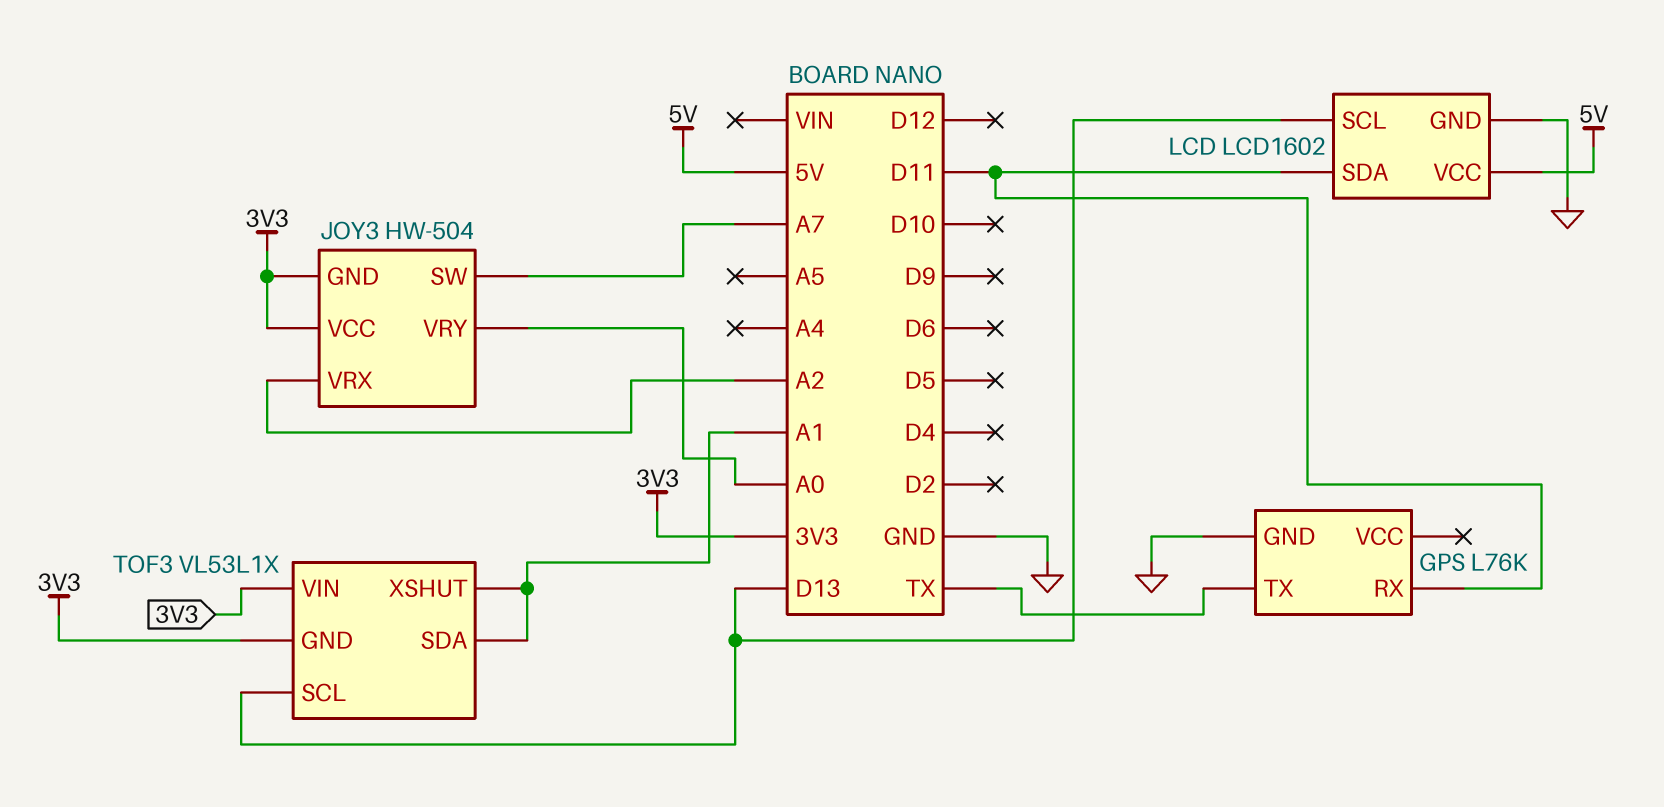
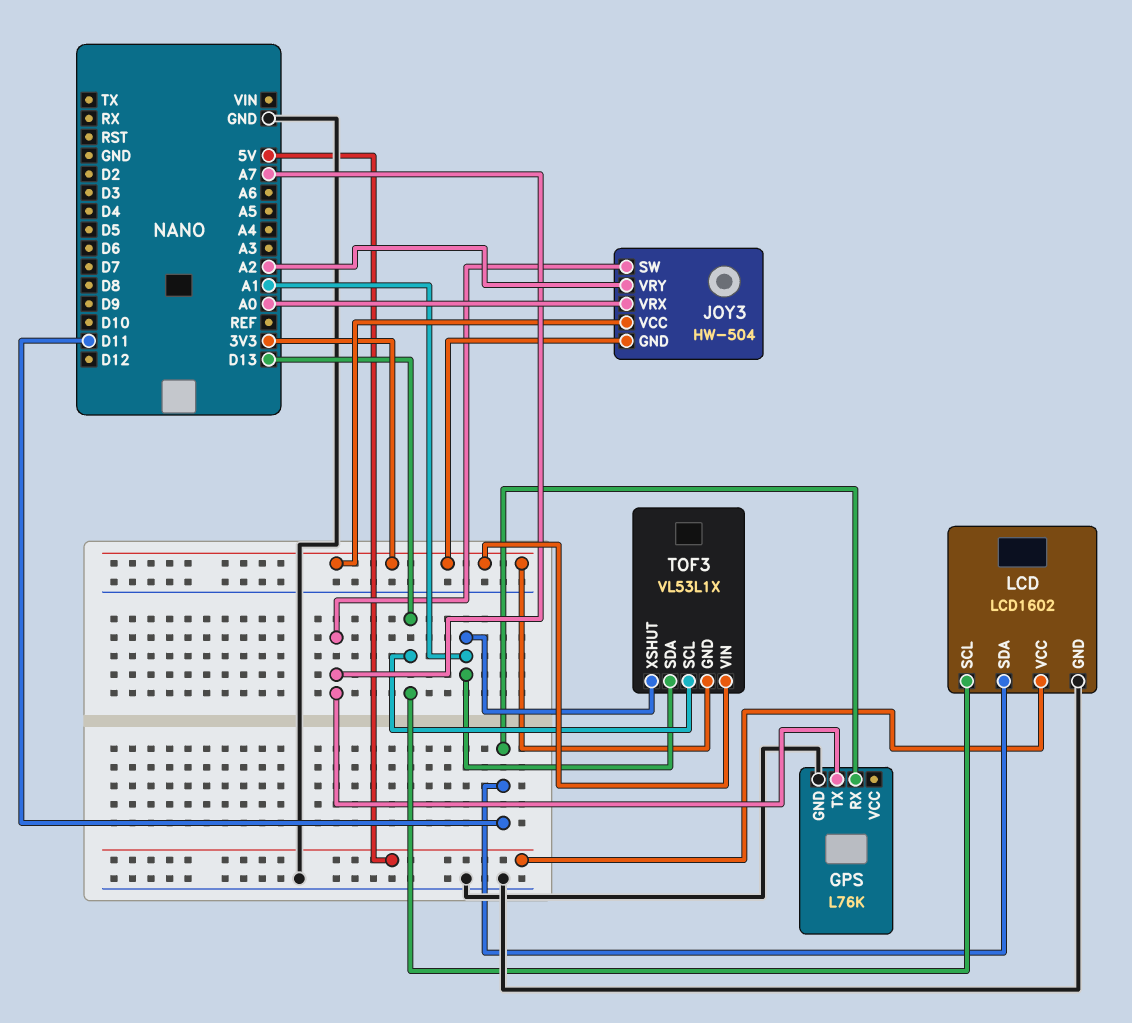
GPS pin TX: TX -> A7
JOY3 pin VRX: A2 -> A0
JOY3 pin VRY: A0 -> A2

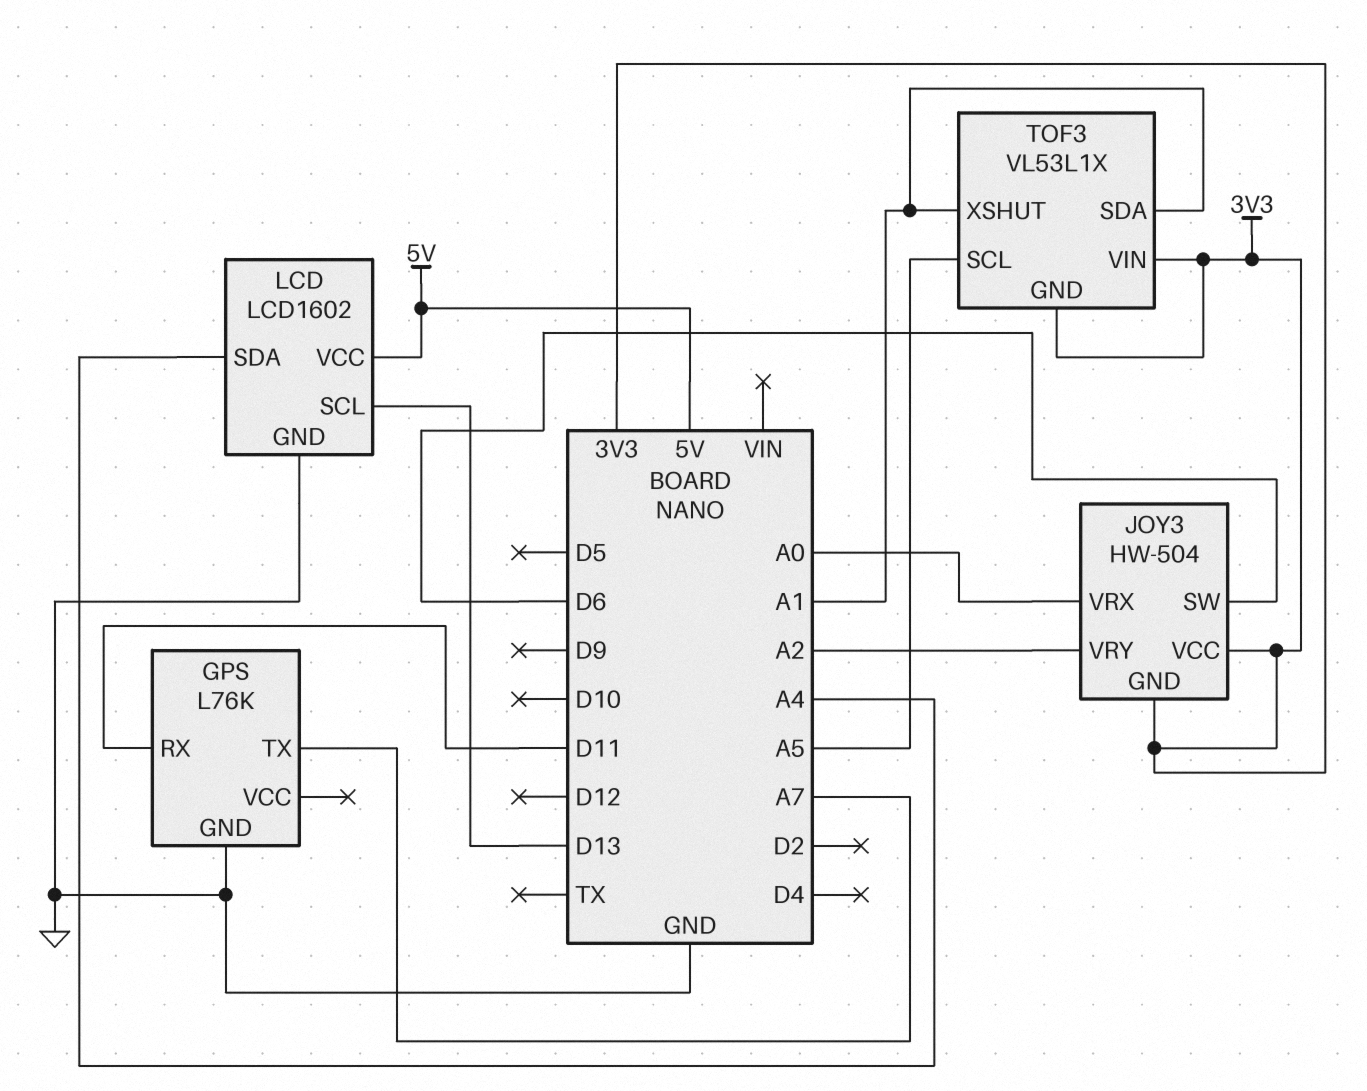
JOY3 pin SW: A7 -> D6
LCD pin SDA: D11 -> A4
TOF3 pin SCL: D13 -> A5

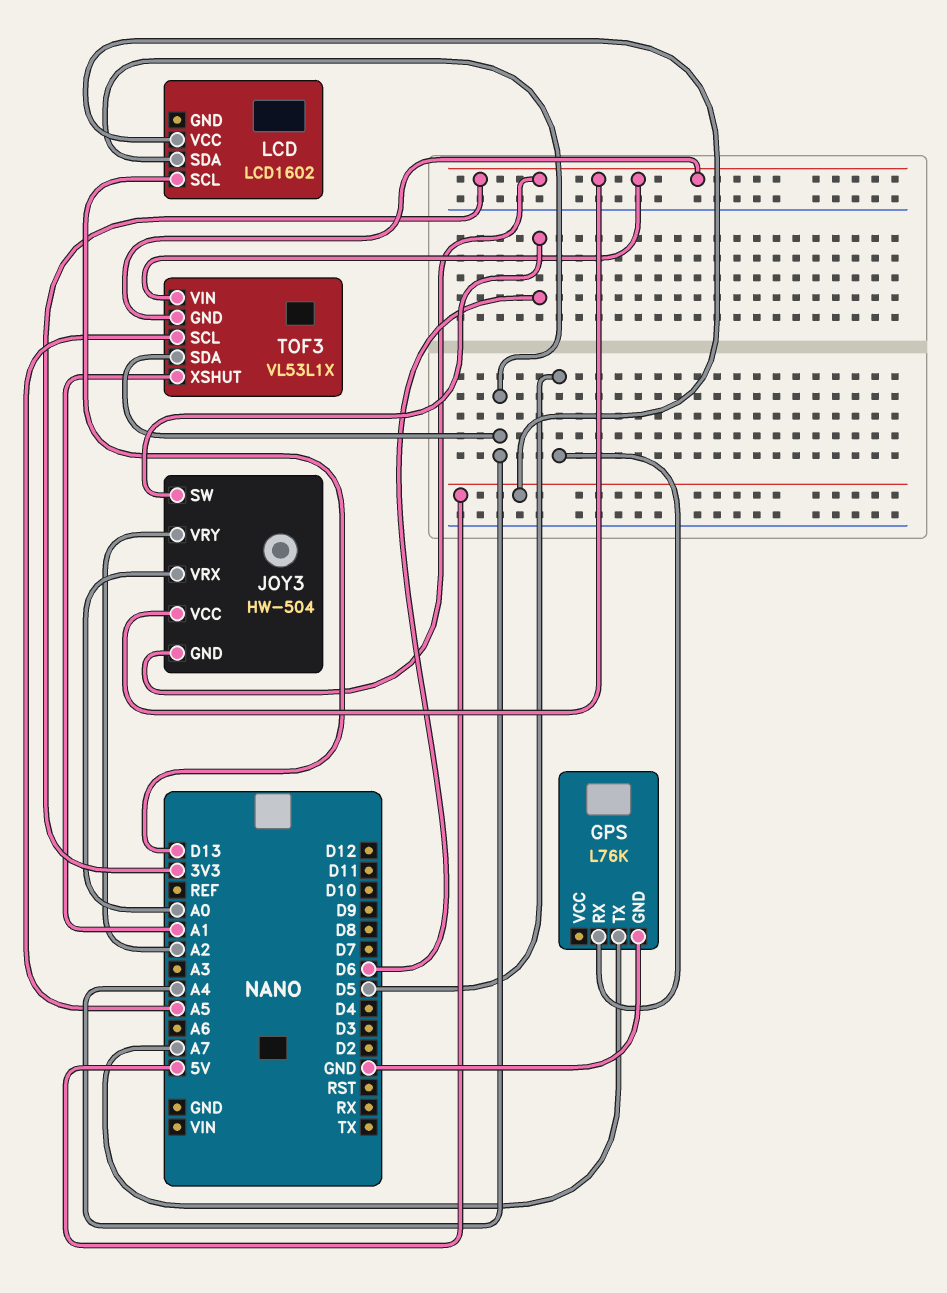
GPS pin RX: D11 -> D5
LCD pin GND: GND -> none
TOF3 pin SDA: A1 -> A4

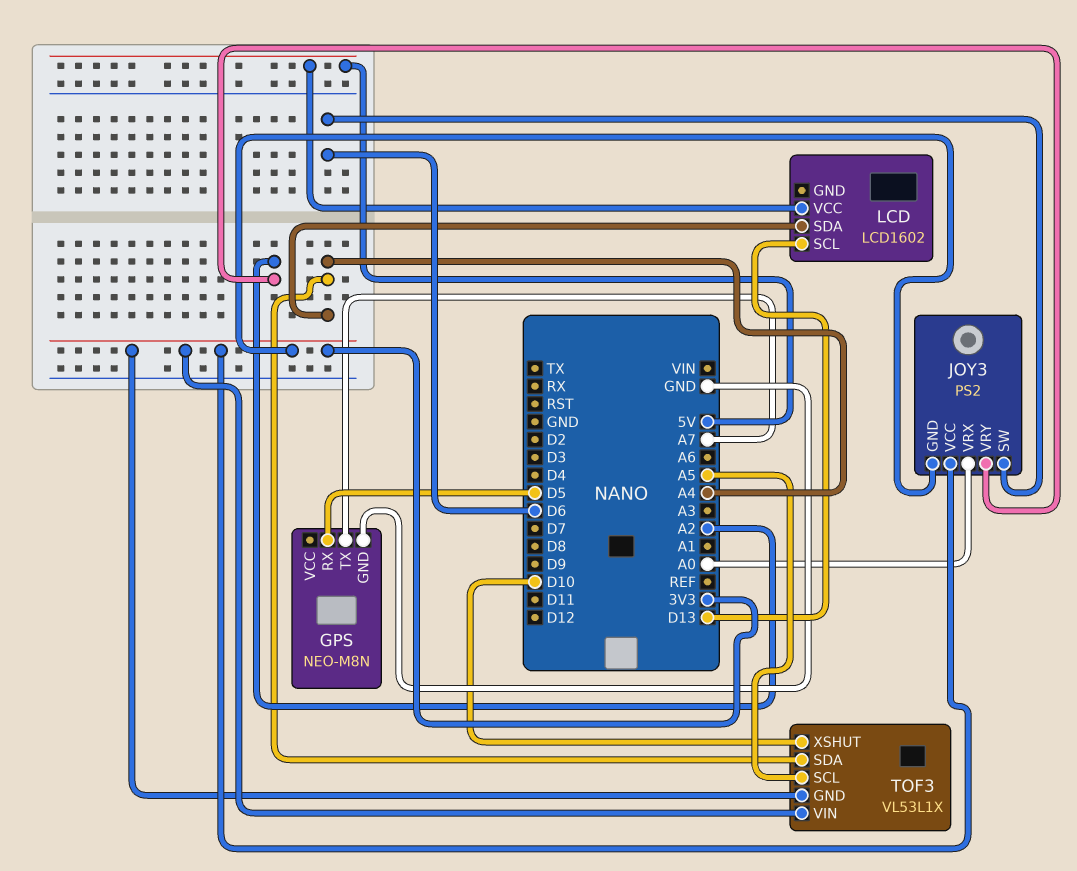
GPS: L76K -> NEO-M8N
JOY3: HW-504 -> PS2
TOF3 pin XSHUT: A1 -> D10

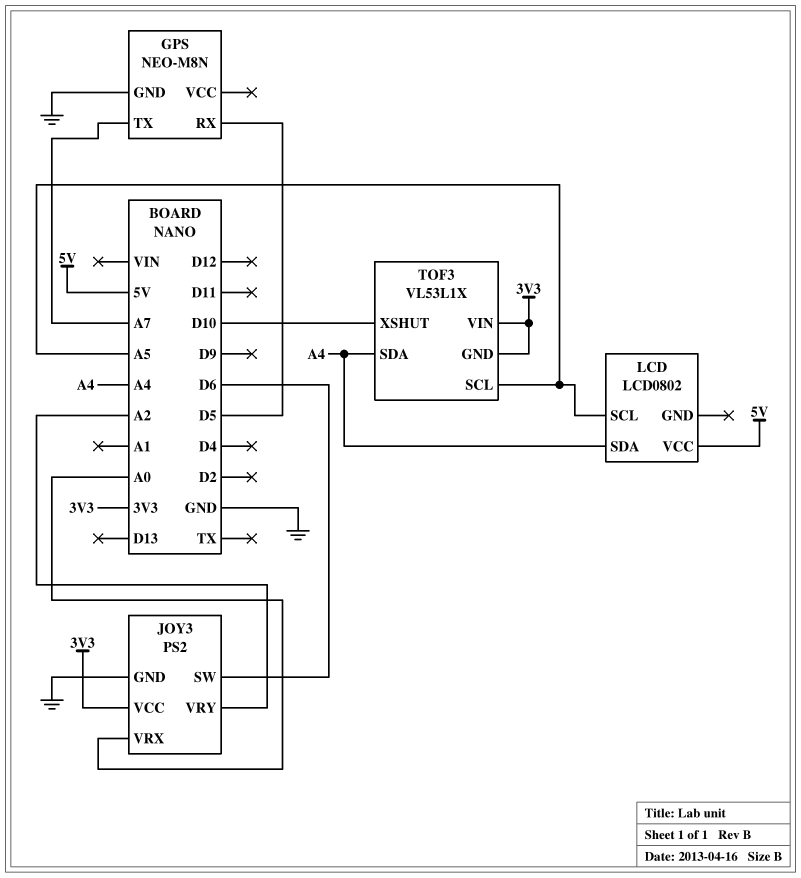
JOY3 pin GND: 3V3 -> GND
LCD: LCD1602 -> LCD0802
LCD pin SCL: D13 -> A5

